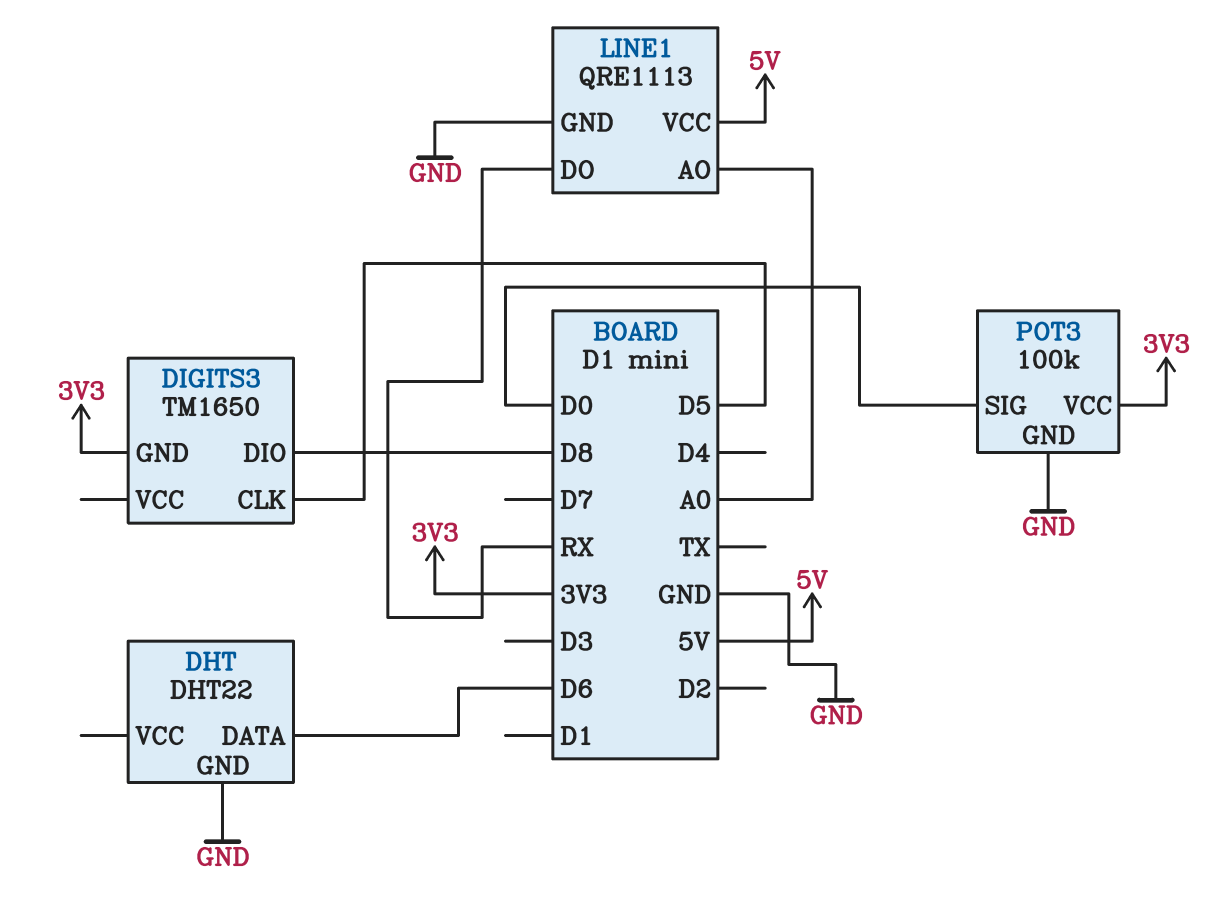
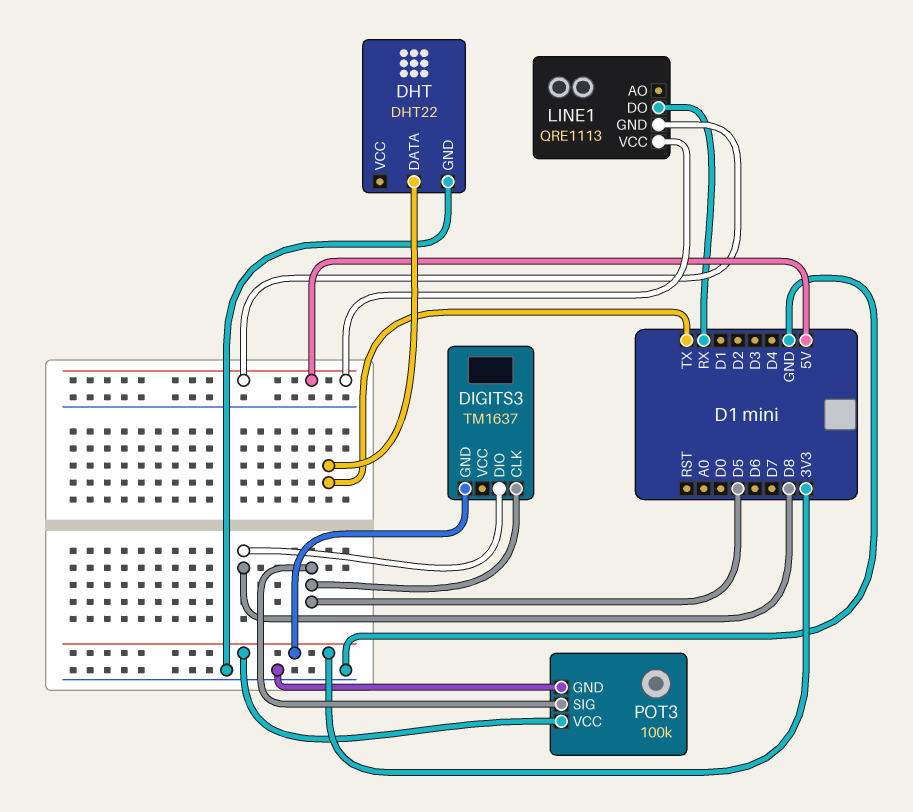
DHT pin DATA: D6 -> TX
DIGITS3: TM1650 -> TM1637
LINE1 pin AO: A0 -> none
LINE1 pin GND: GND -> 5V
POT3 pin SIG: D0 -> D5

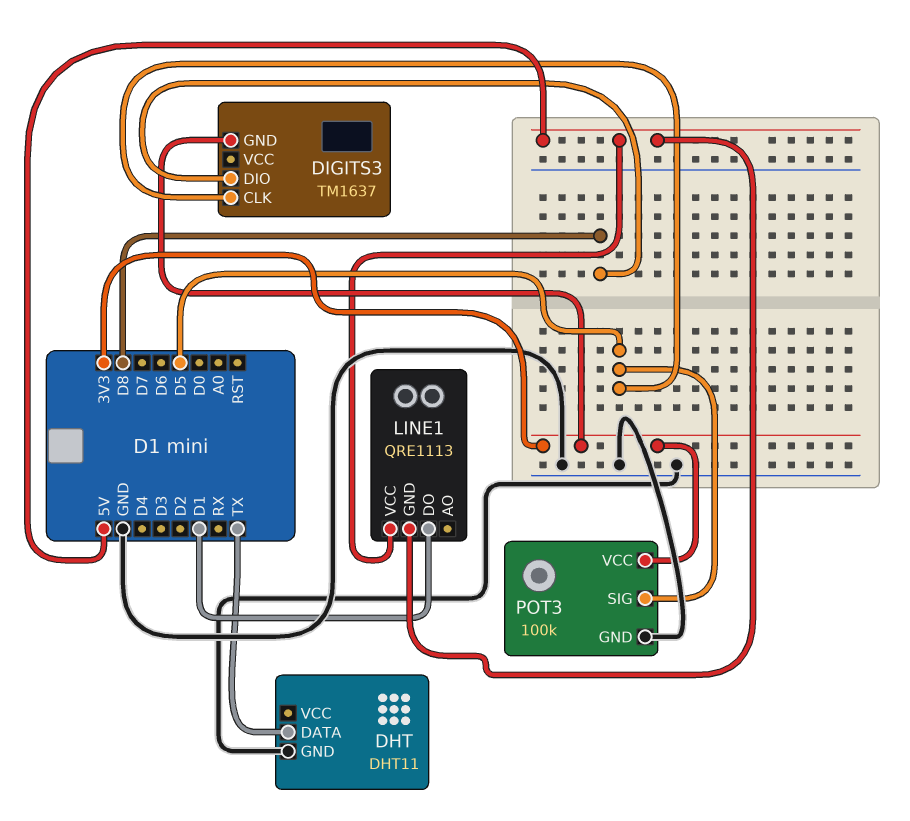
DHT: DHT22 -> DHT11
LINE1 pin DO: RX -> D1

